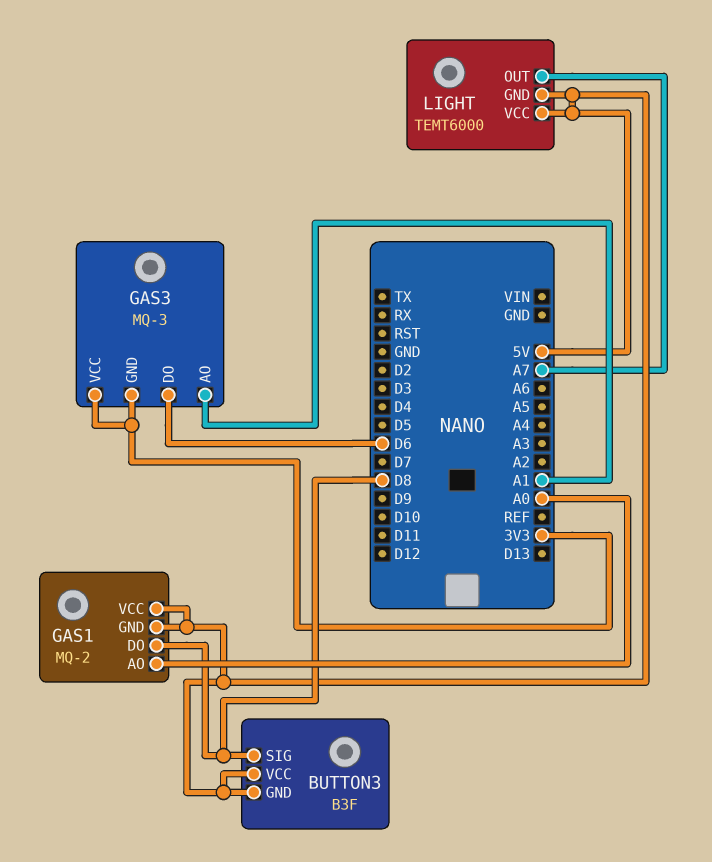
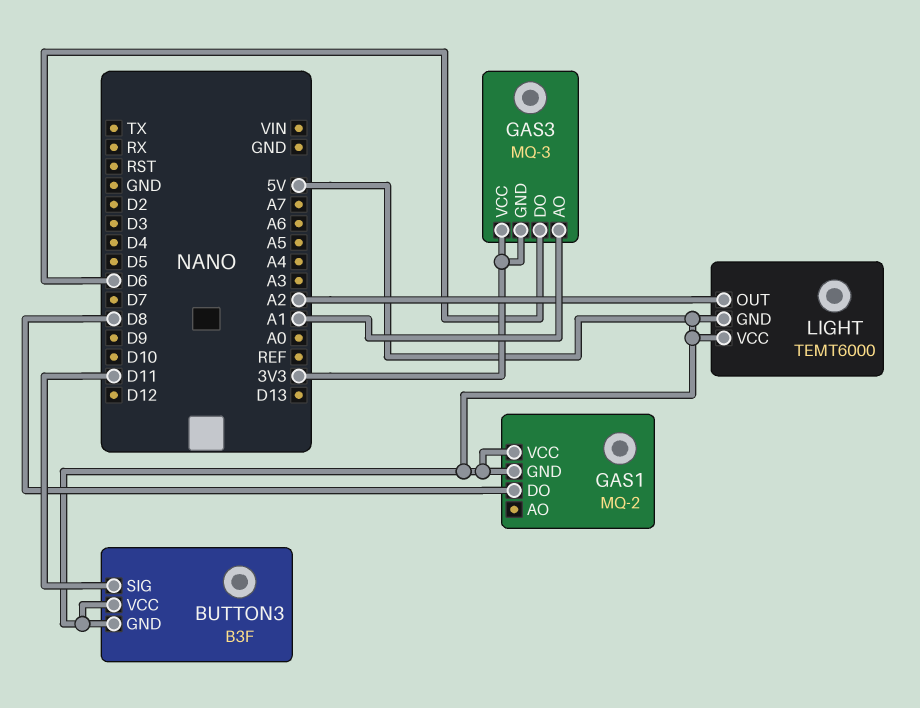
BUTTON3 pin SIG: D8 -> D11
GAS1 pin AO: A0 -> none
LIGHT pin OUT: A7 -> A2

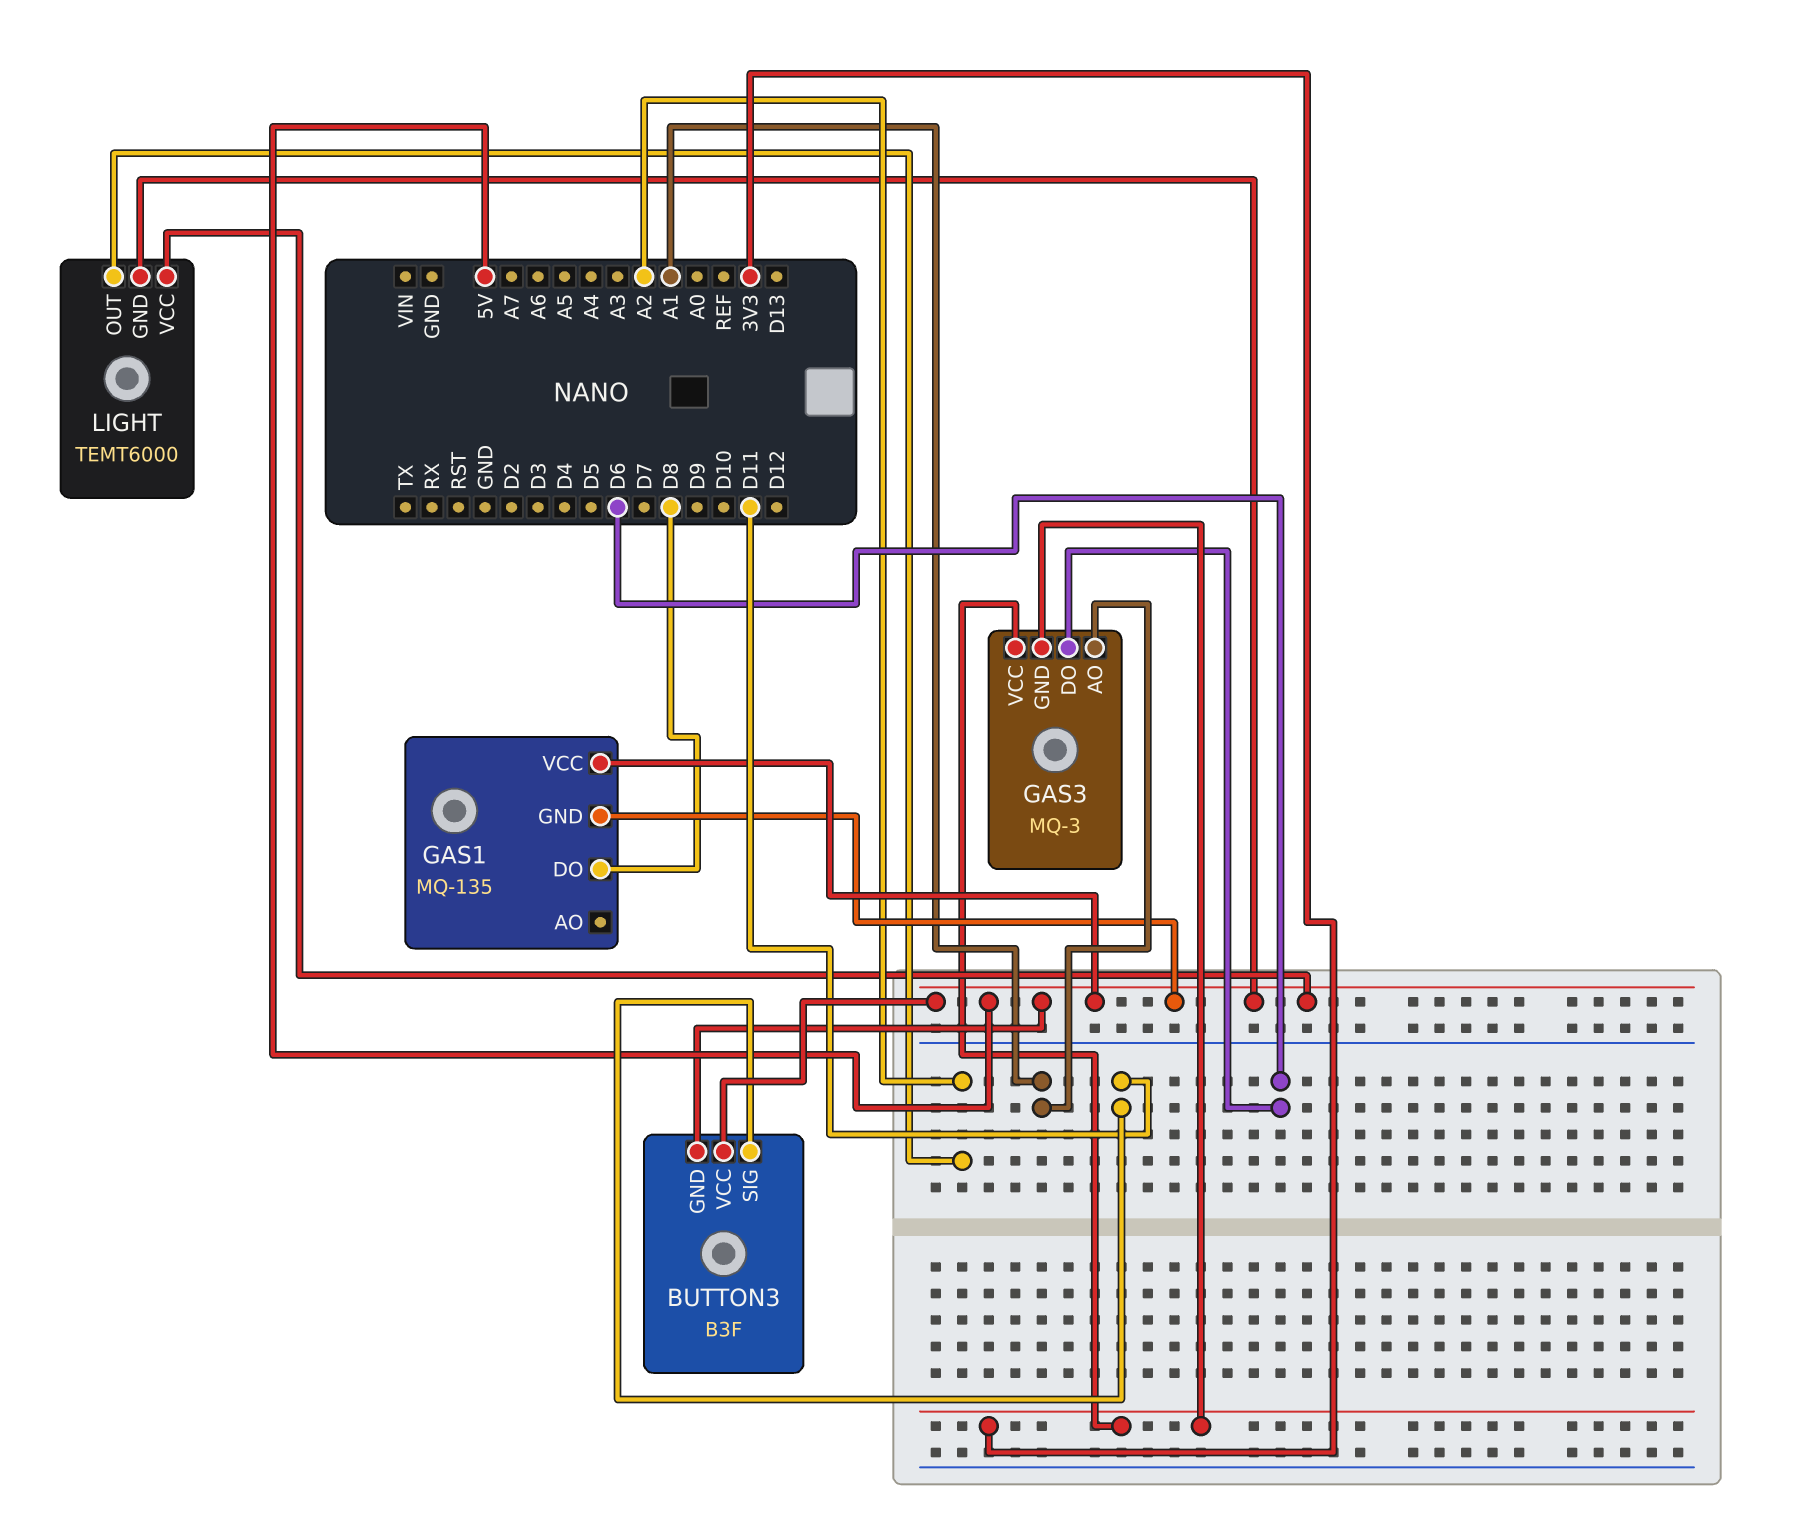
GAS1: MQ-2 -> MQ-135

